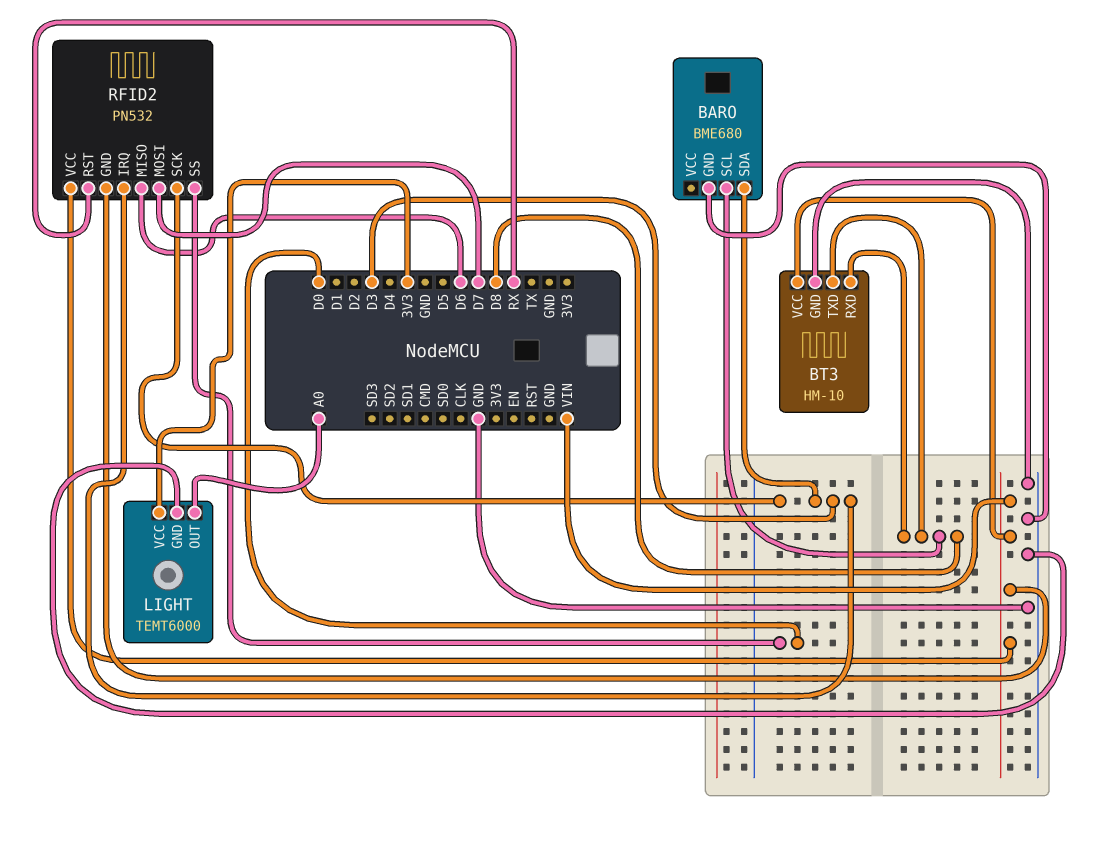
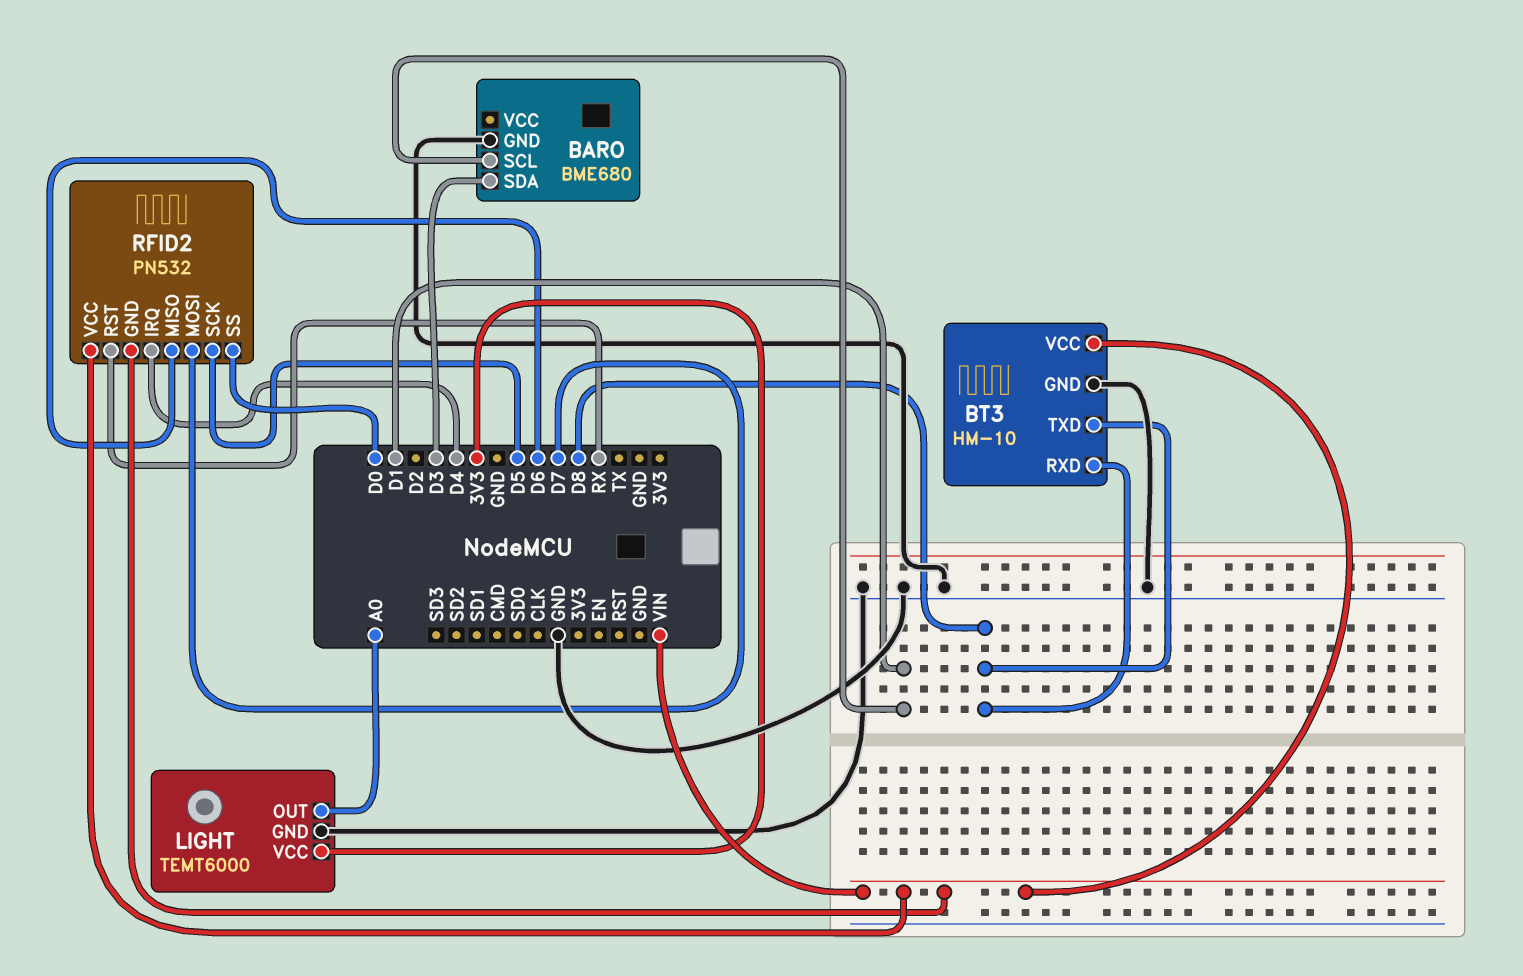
BARO pin SCL: D8 -> D1
RFID2 pin IRQ: D3 -> D4
RFID2 pin SCK: D3 -> D5

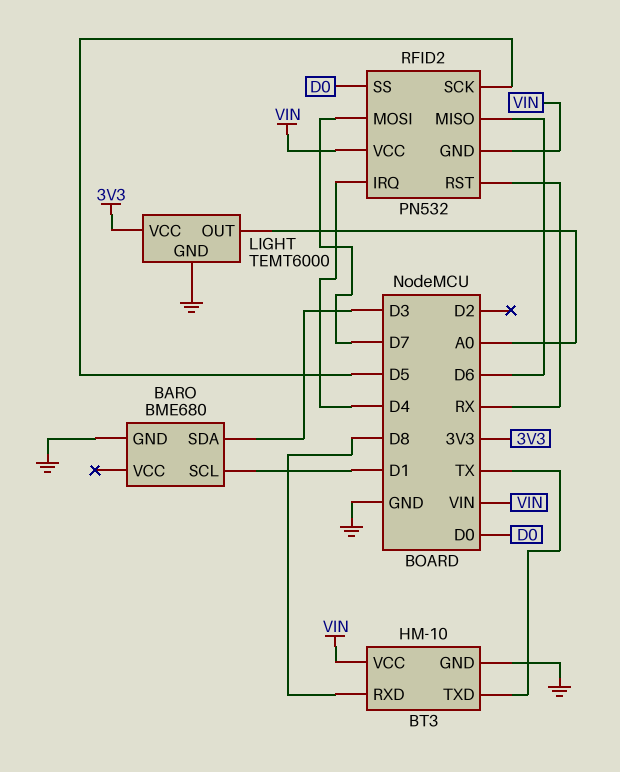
BT3 pin TXD: D8 -> TX

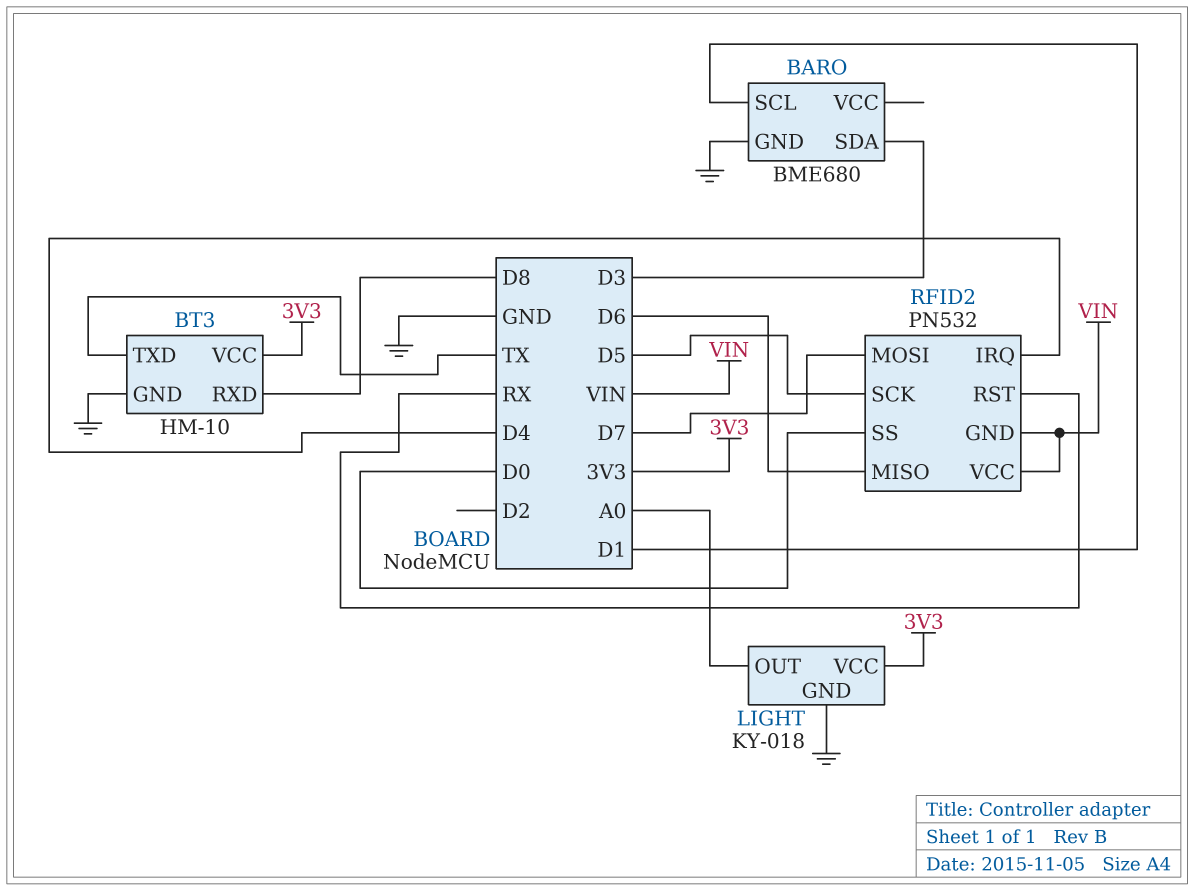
BT3 pin VCC: VIN -> 3V3
LIGHT: TEMT6000 -> KY-018

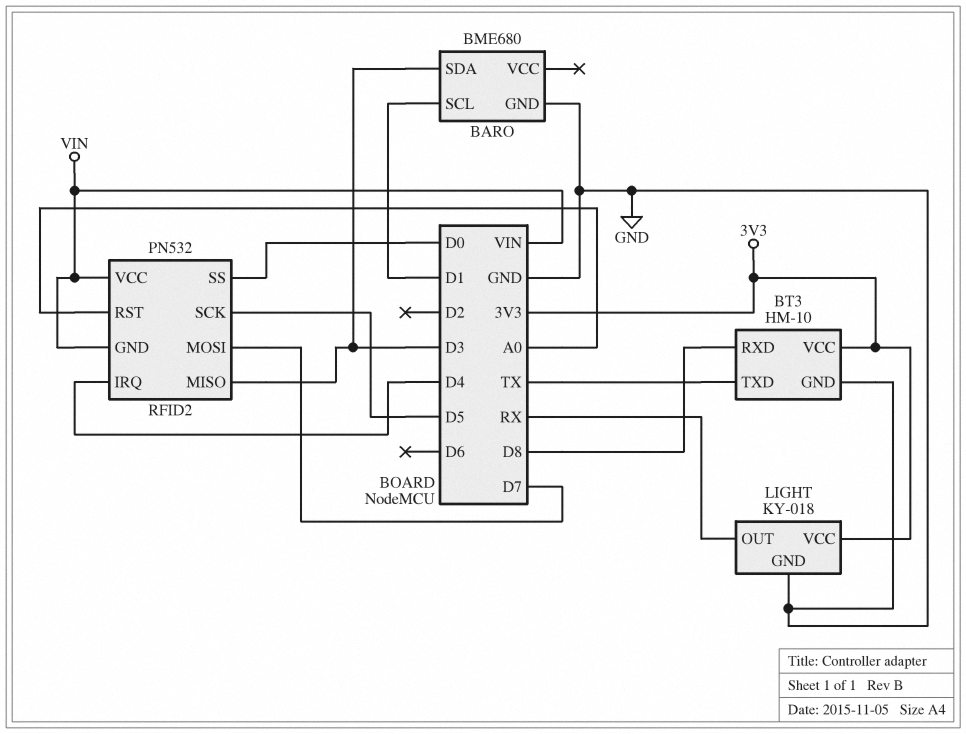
LIGHT pin OUT: A0 -> RX
RFID2 pin MISO: D6 -> D3
RFID2 pin RST: RX -> A0

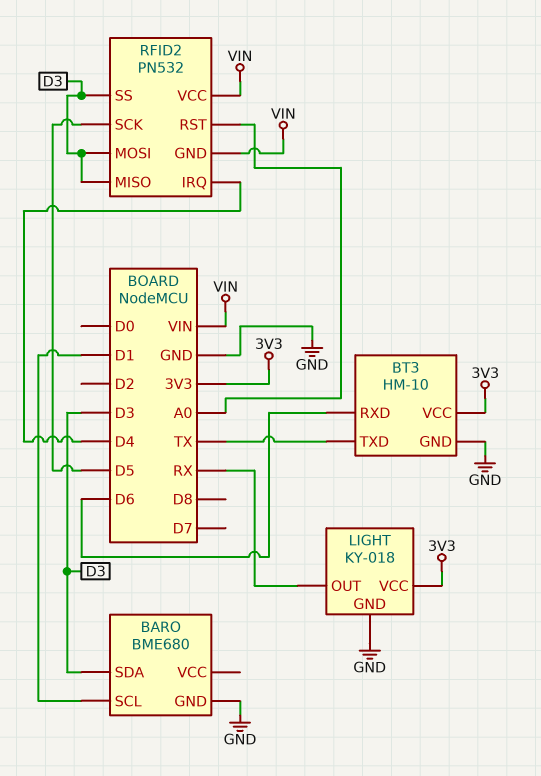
BT3 pin RXD: D8 -> D6
RFID2 pin MOSI: D7 -> D3
RFID2 pin SS: D0 -> D3

